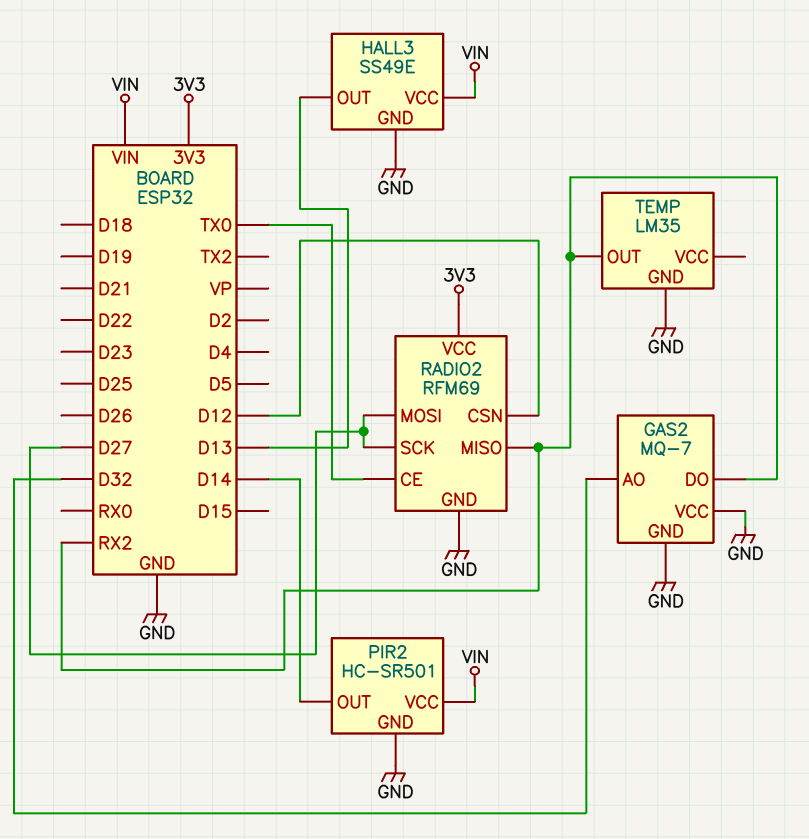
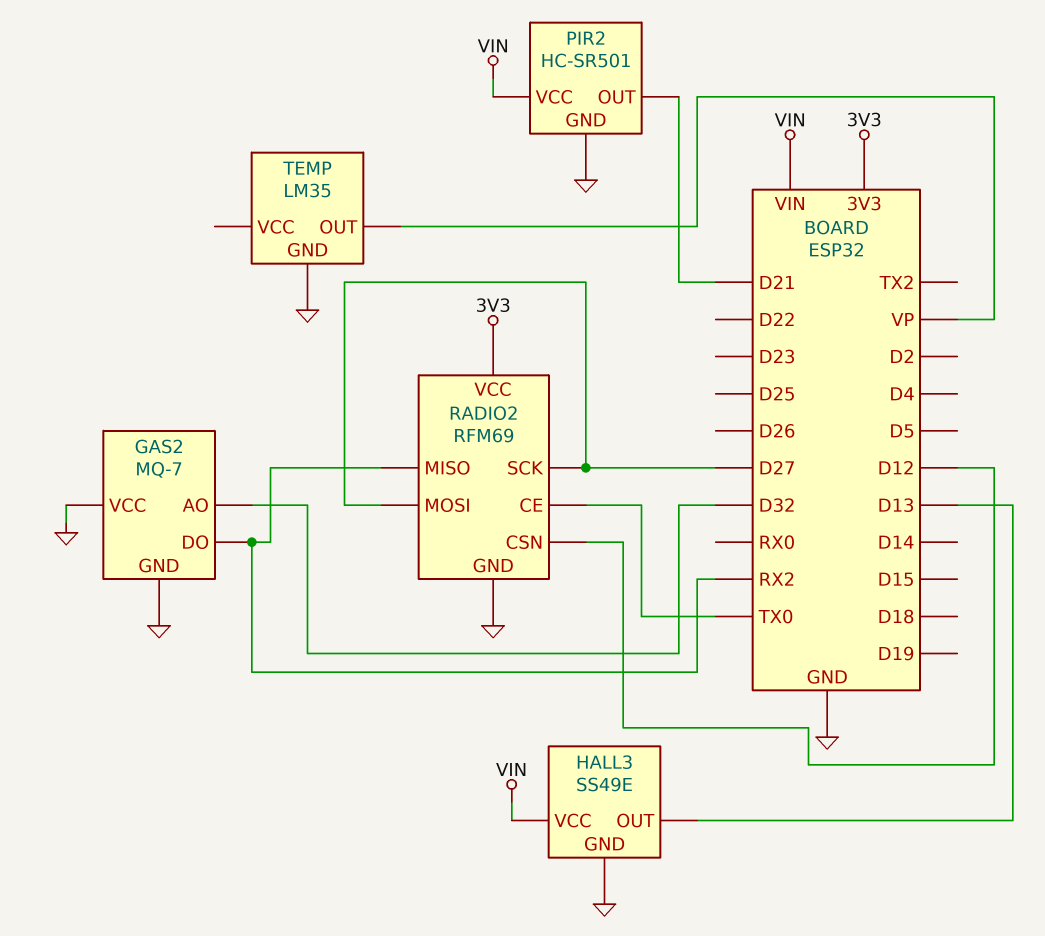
PIR2 pin OUT: D14 -> D21
TEMP pin OUT: RX2 -> VP

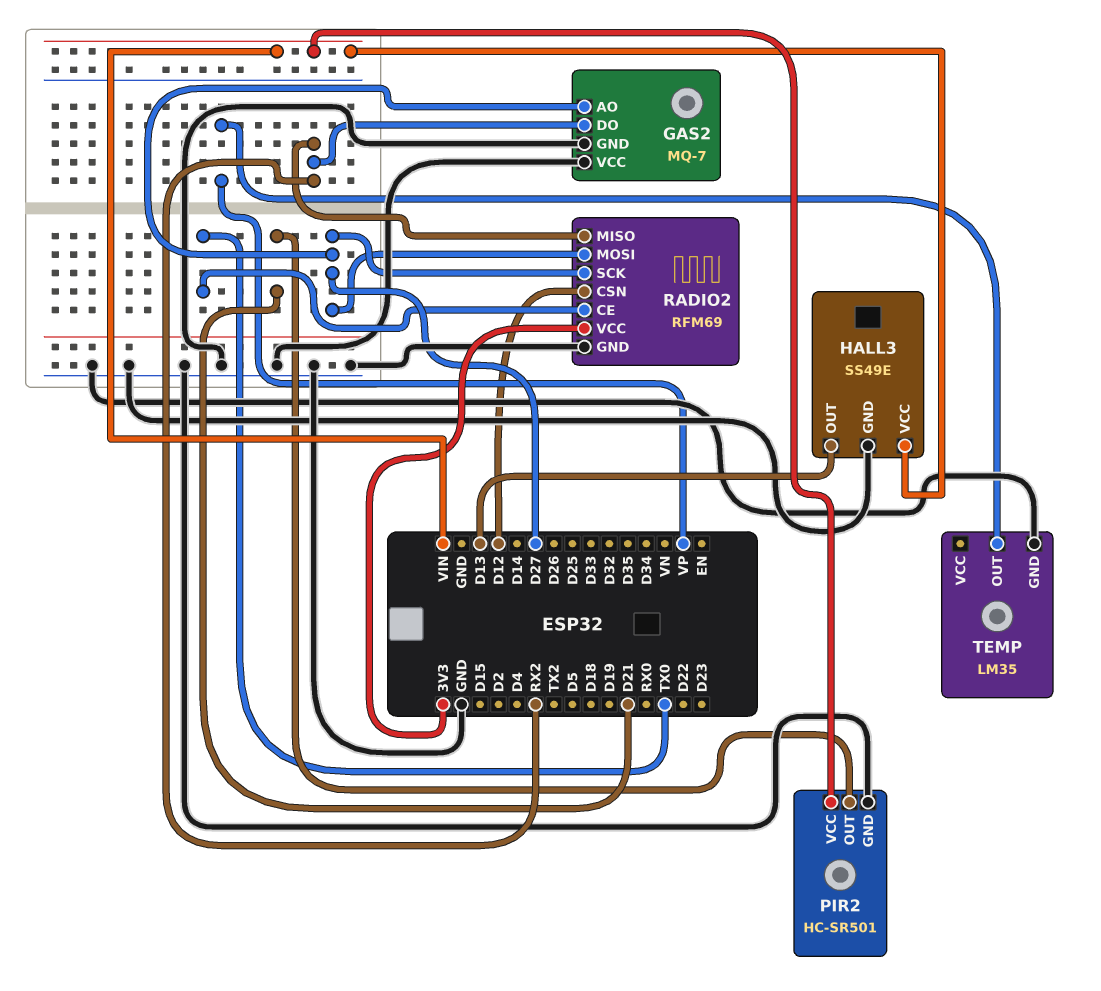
GAS2 pin AO: D32 -> D27

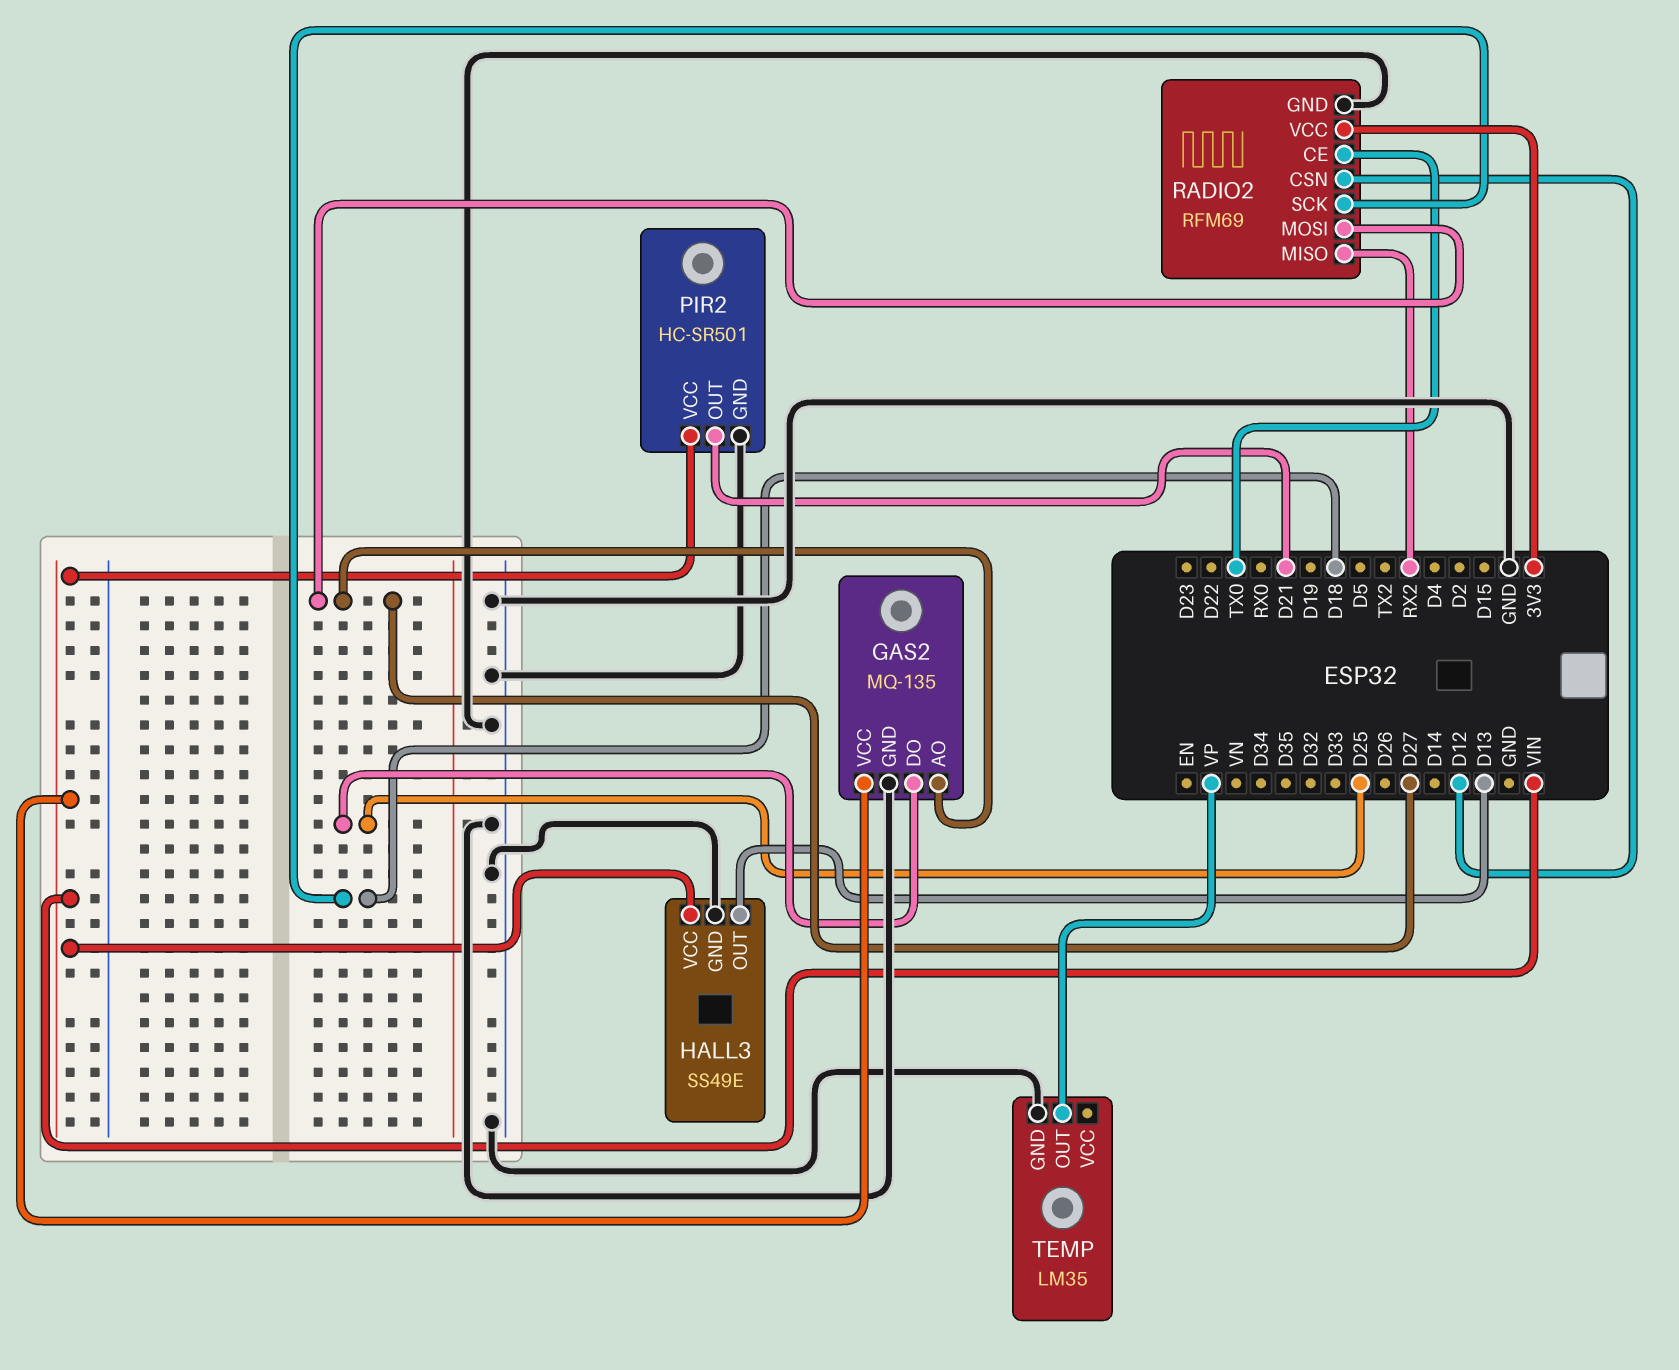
GAS2: MQ-7 -> MQ-135
GAS2 pin DO: RX2 -> D25
GAS2 pin VCC: GND -> VIN
RADIO2 pin SCK: D27 -> D18

